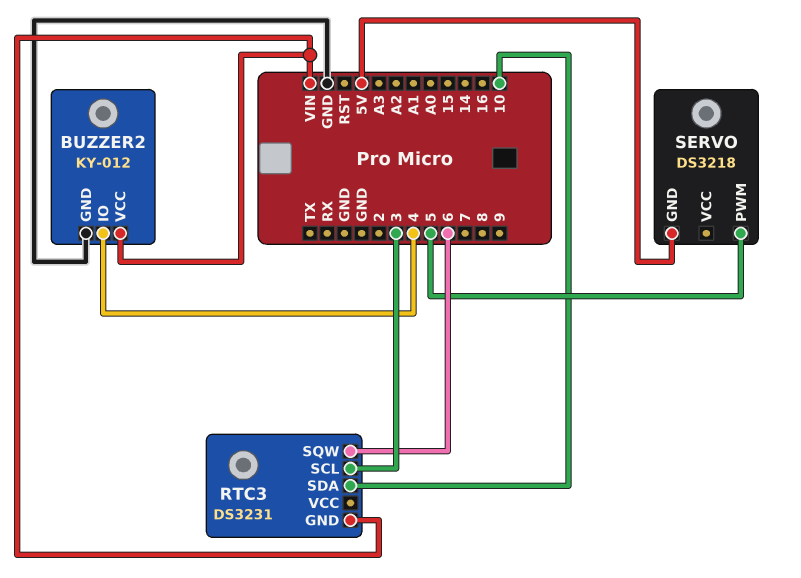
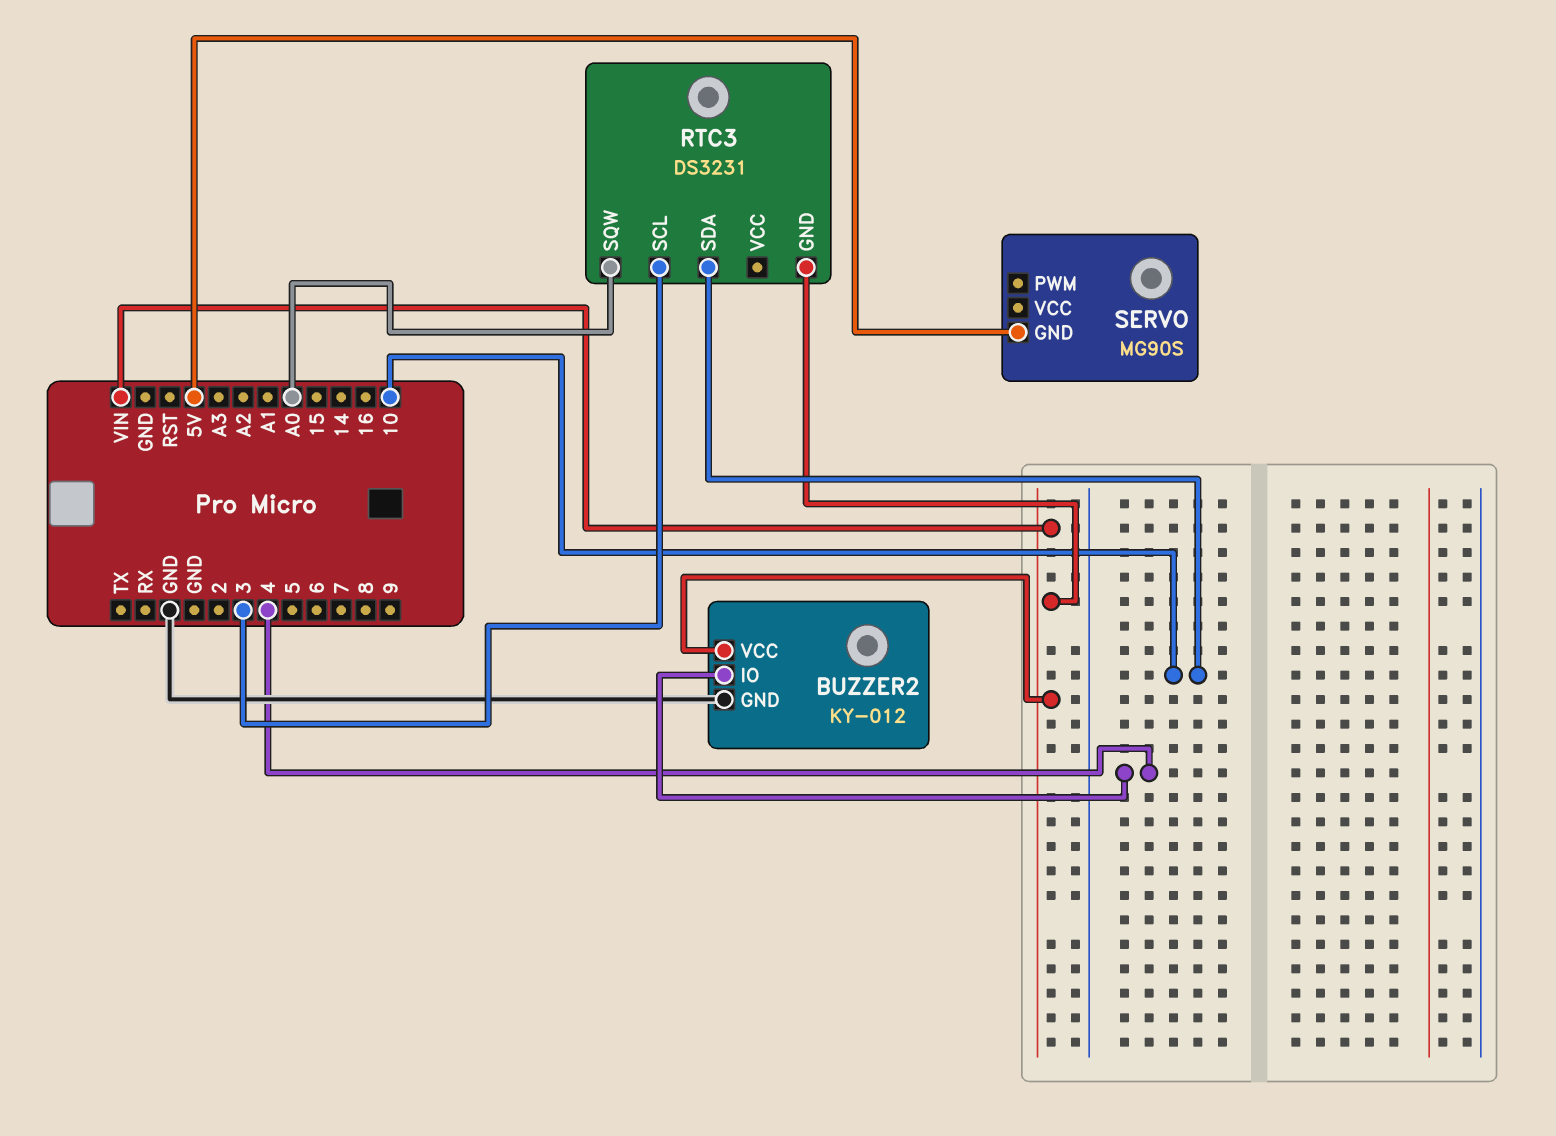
RTC3 pin SQW: 6 -> A0
SERVO: DS3218 -> MG90S
SERVO pin PWM: 5 -> none

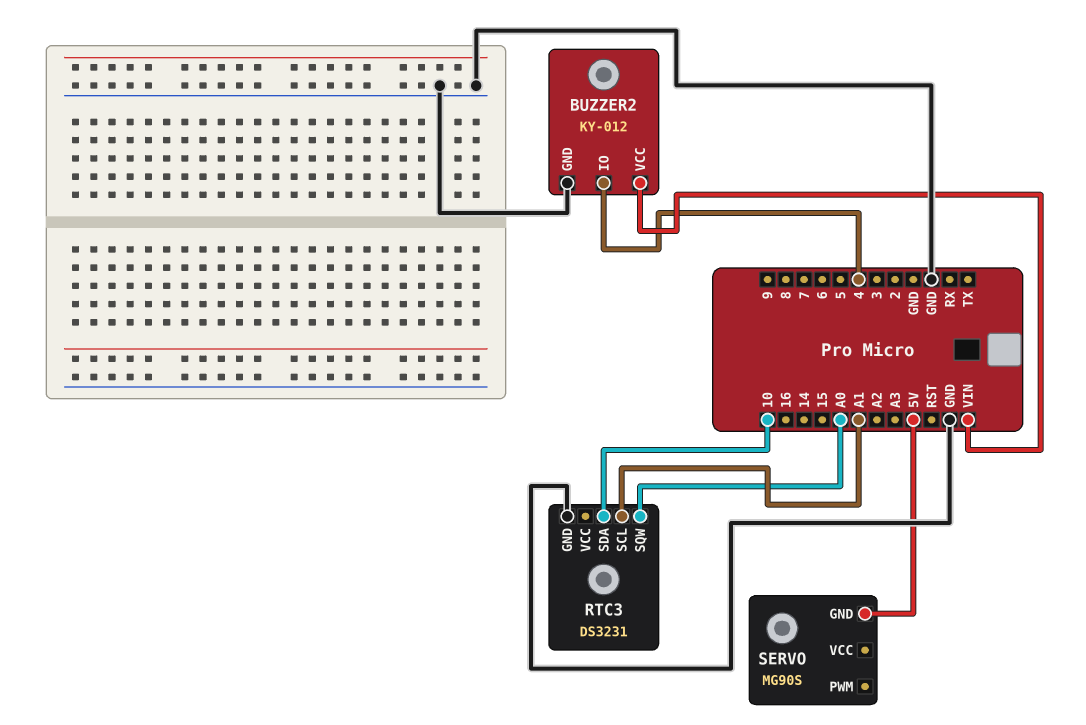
RTC3 pin GND: VIN -> GND
RTC3 pin SCL: 3 -> A1

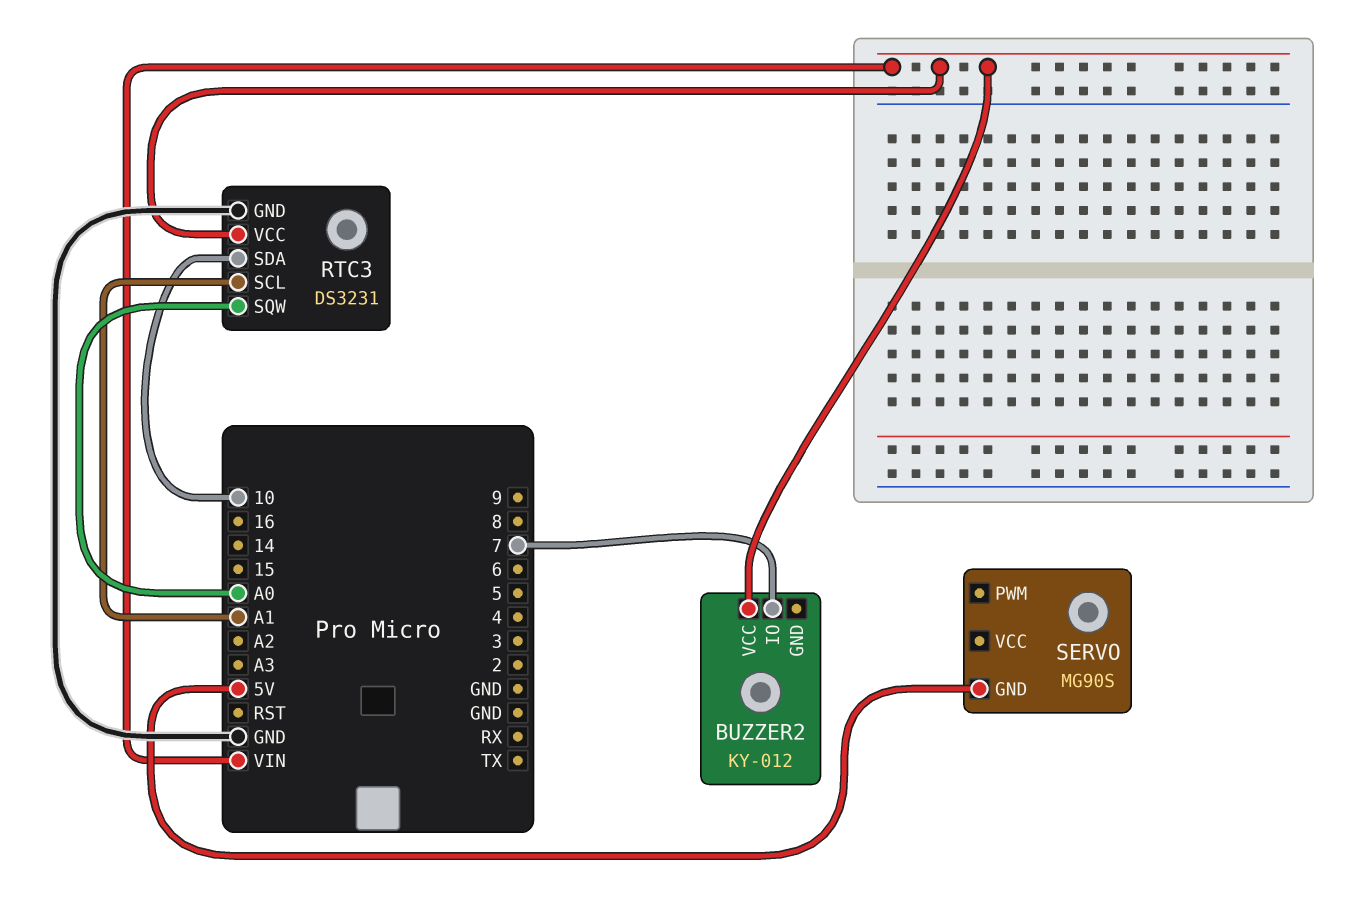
BUZZER2 pin GND: GND -> none
BUZZER2 pin IO: 4 -> 7
RTC3 pin VCC: none -> VIN

